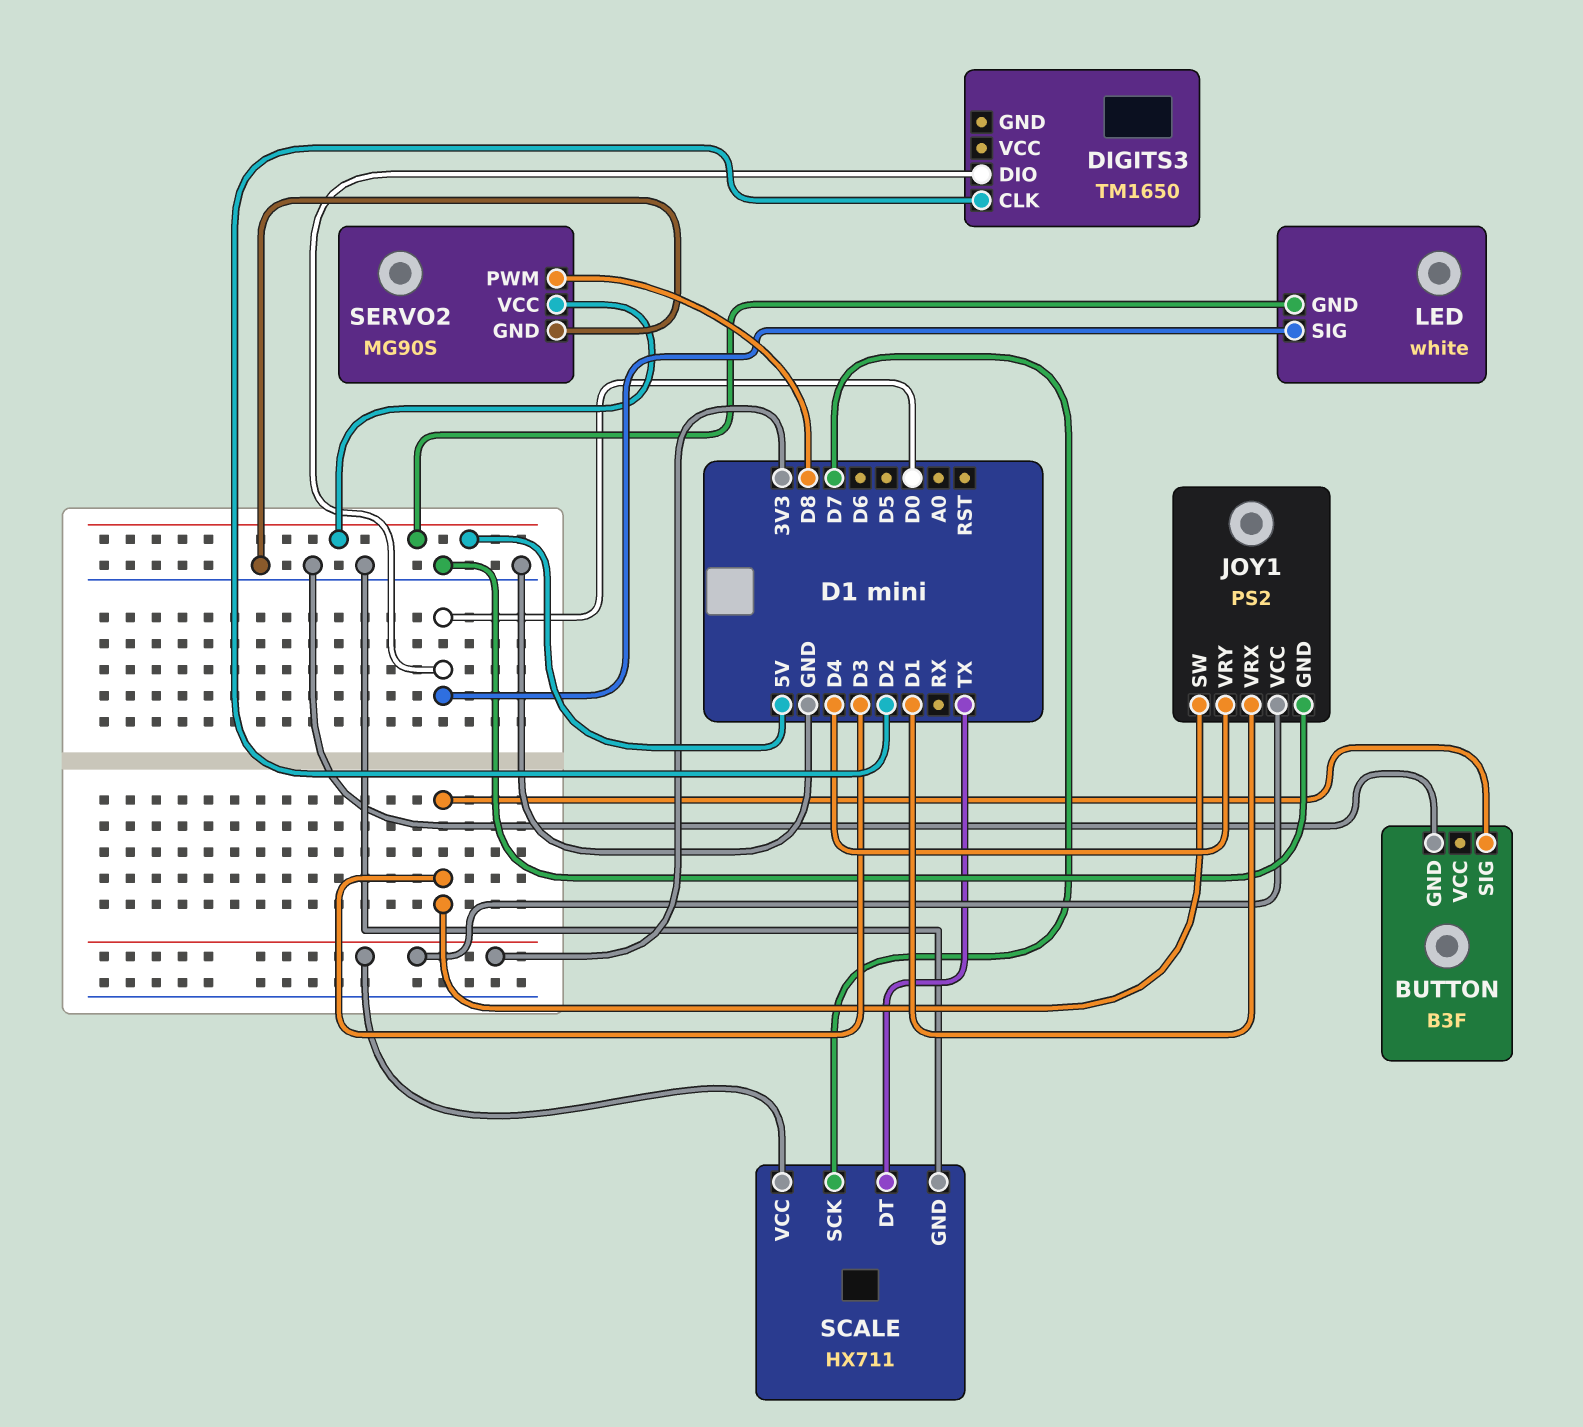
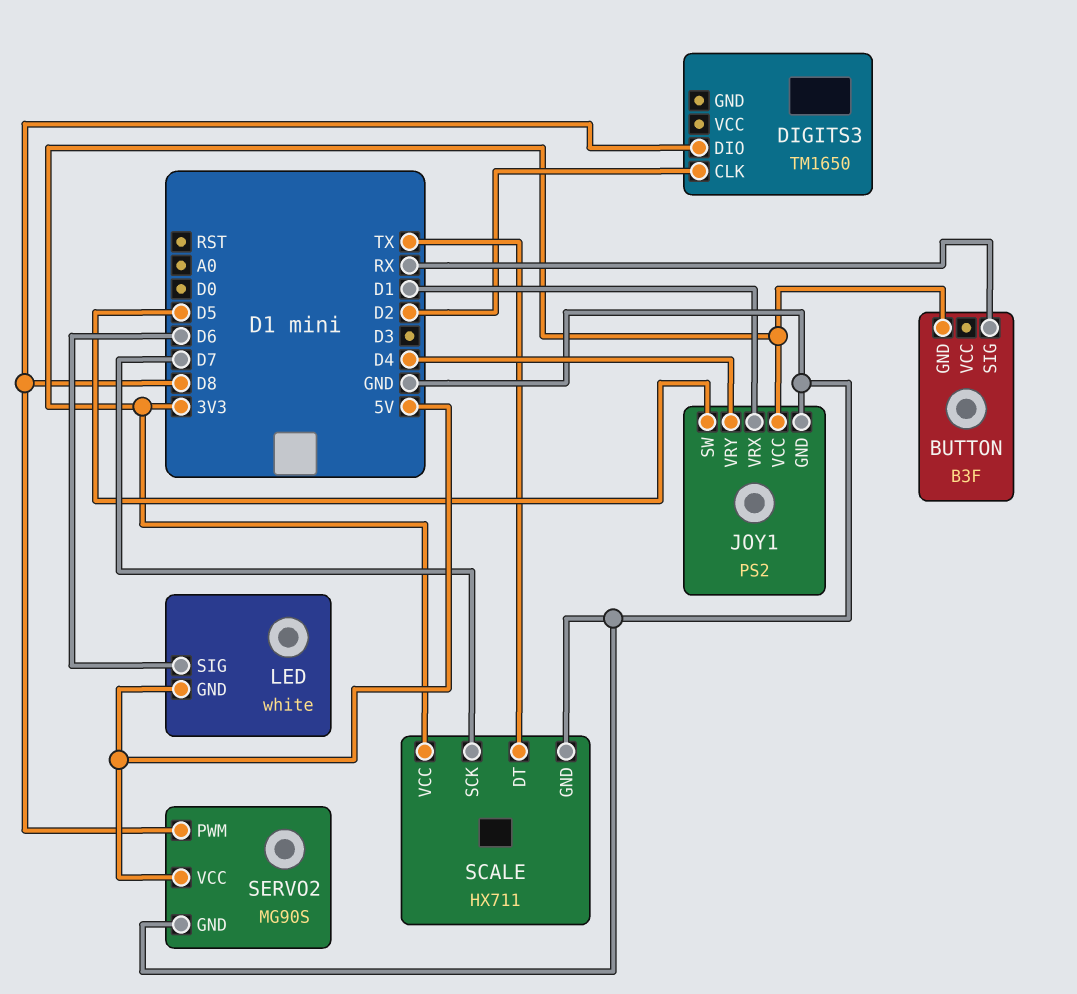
BUTTON pin GND: GND -> 3V3
BUTTON pin SIG: D3 -> RX
DIGITS3 pin DIO: D0 -> D8
JOY1 pin SW: D3 -> D5
LED pin SIG: D0 -> D6

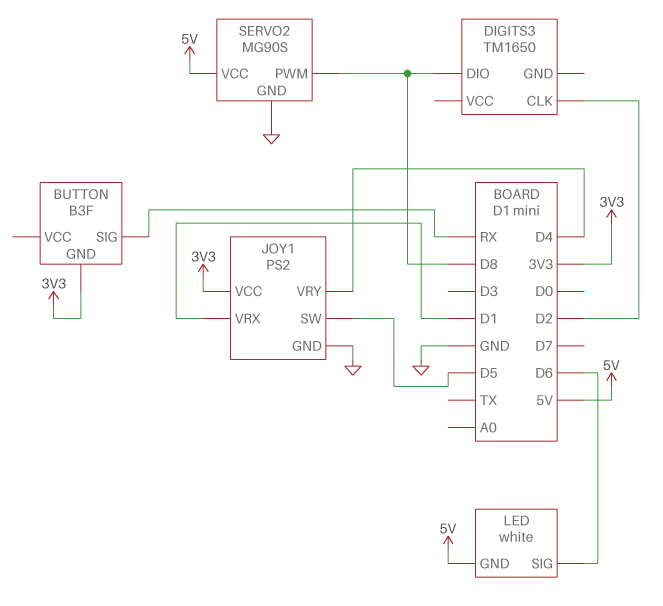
SCALE: HX711 -> none
SCALE pin DT: TX -> none
SCALE pin GND: GND -> none
SCALE pin SCK: D7 -> none
SCALE pin VCC: 3V3 -> none

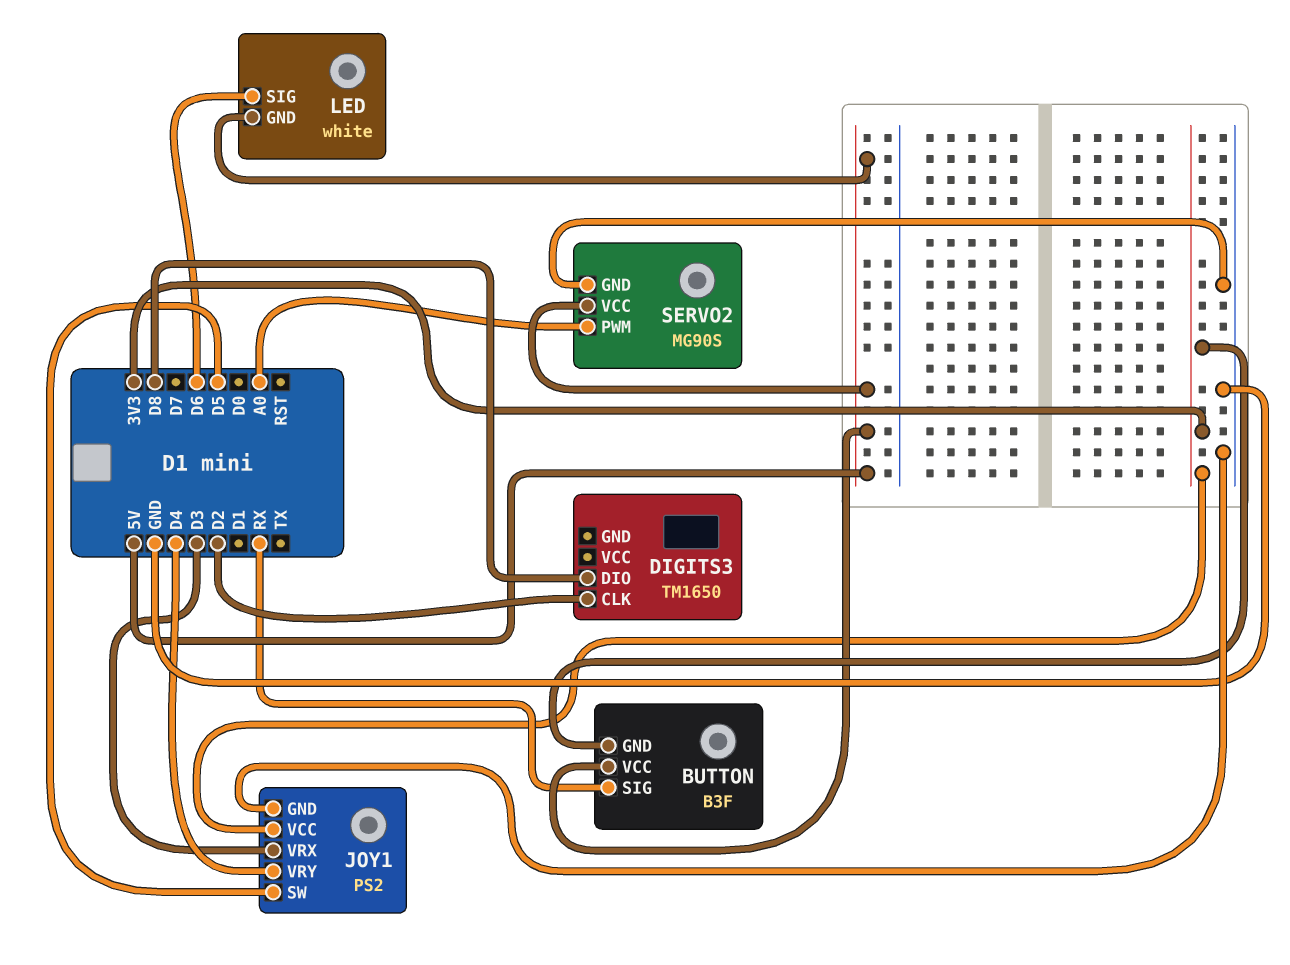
BUTTON pin VCC: none -> 5V
JOY1 pin VRX: D1 -> D3
SERVO2 pin PWM: D8 -> A0

